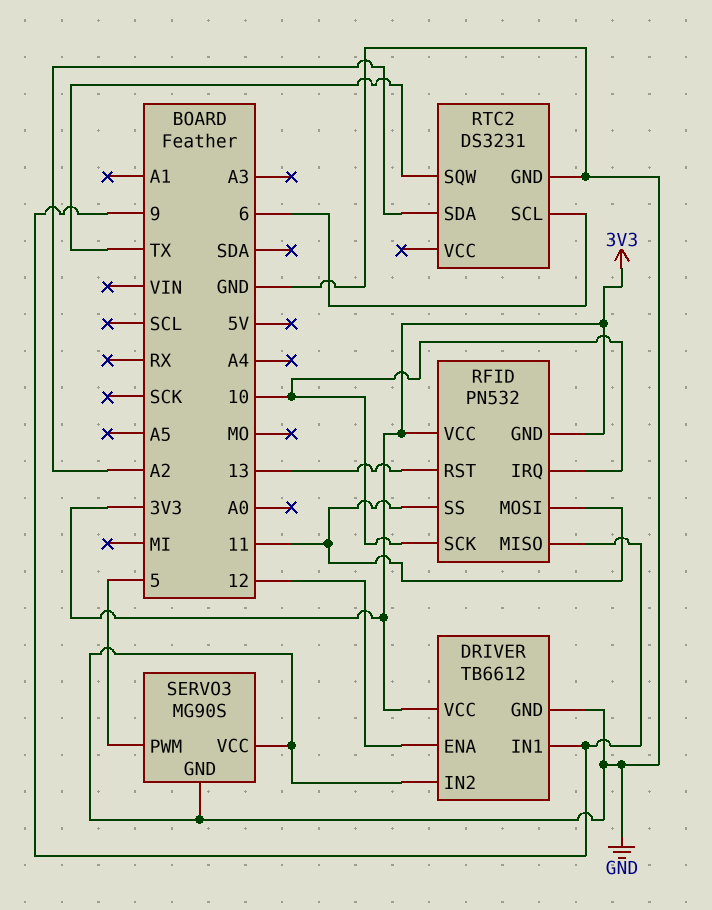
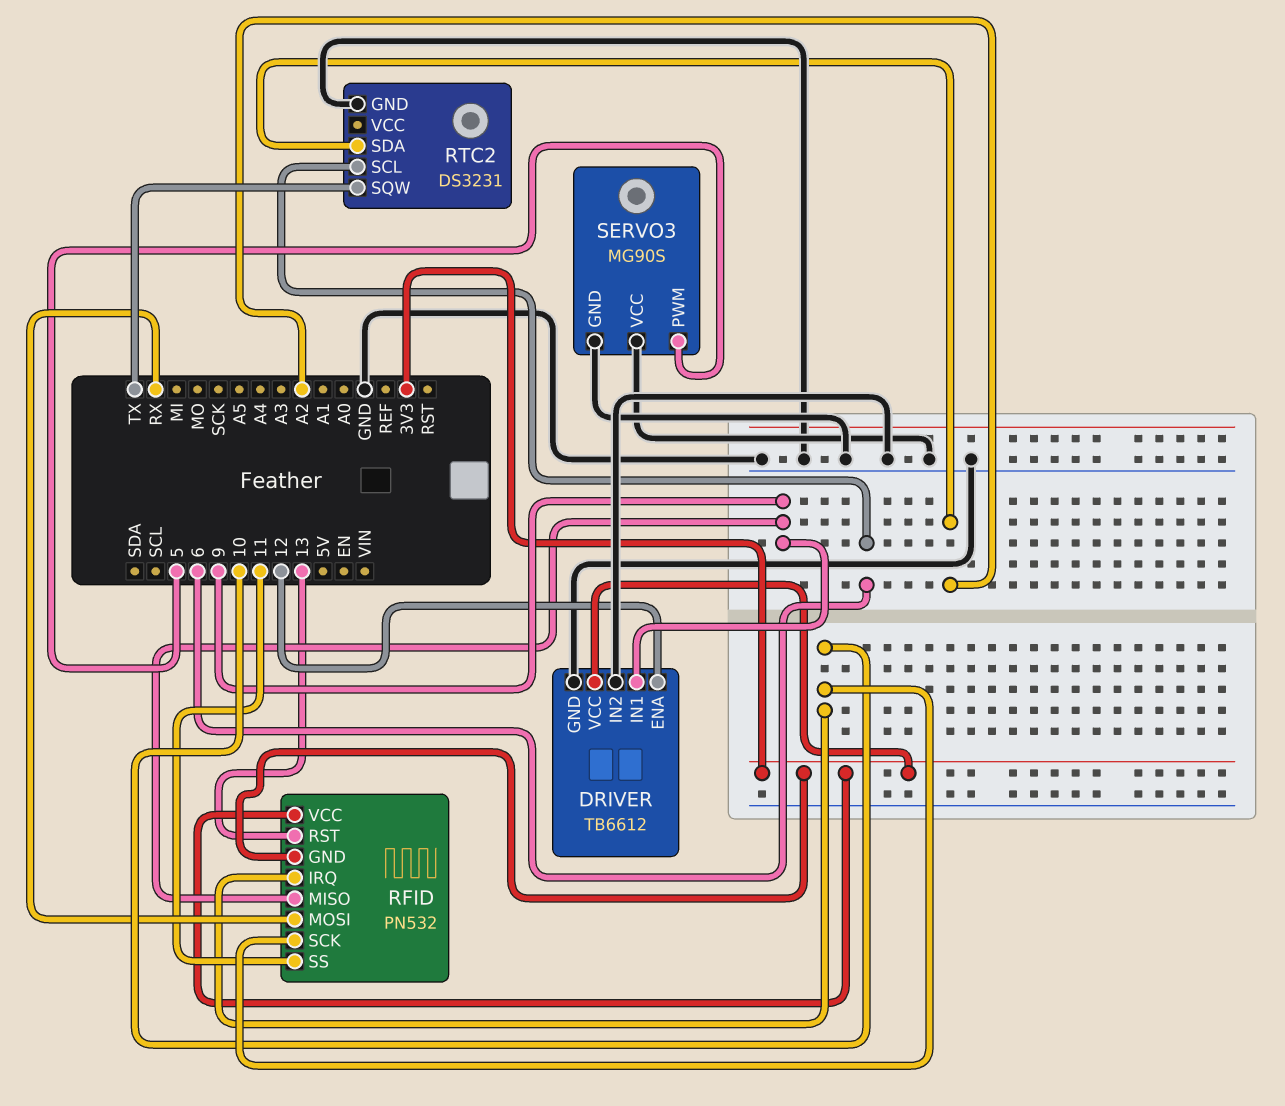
RFID pin MOSI: 11 -> RX

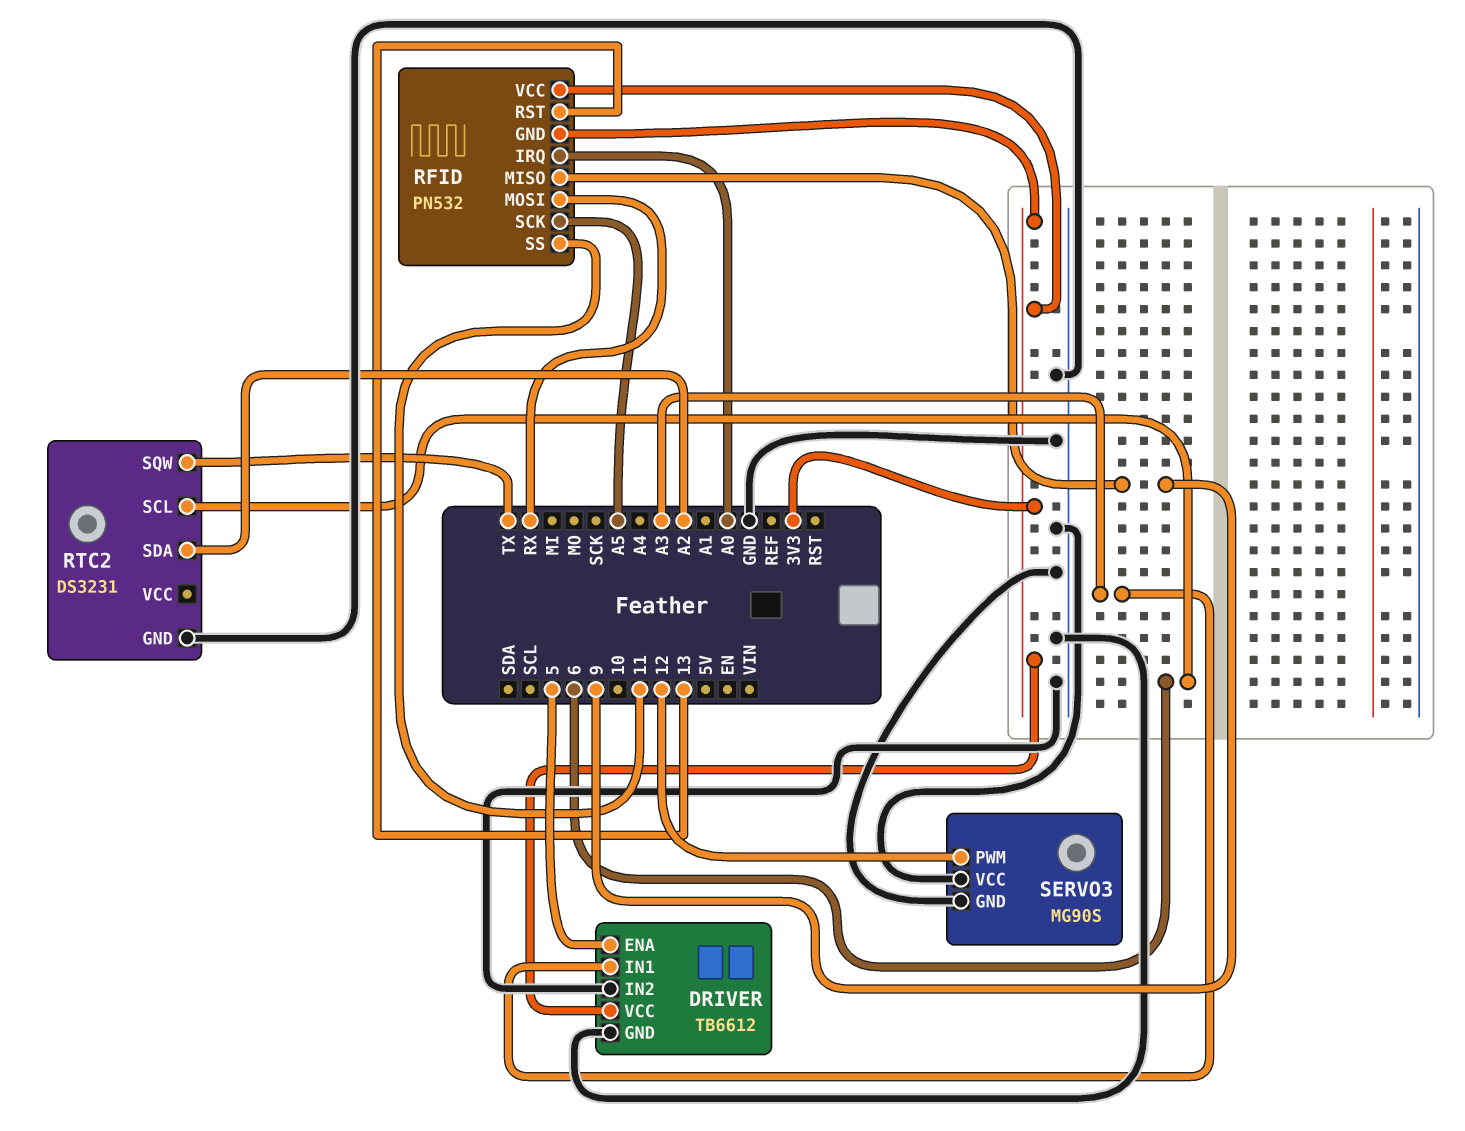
DRIVER pin ENA: 12 -> 5
DRIVER pin IN1: 9 -> A3
RFID pin IRQ: 10 -> A0
RFID pin SCK: 10 -> A5
SERVO3 pin PWM: 5 -> 12

